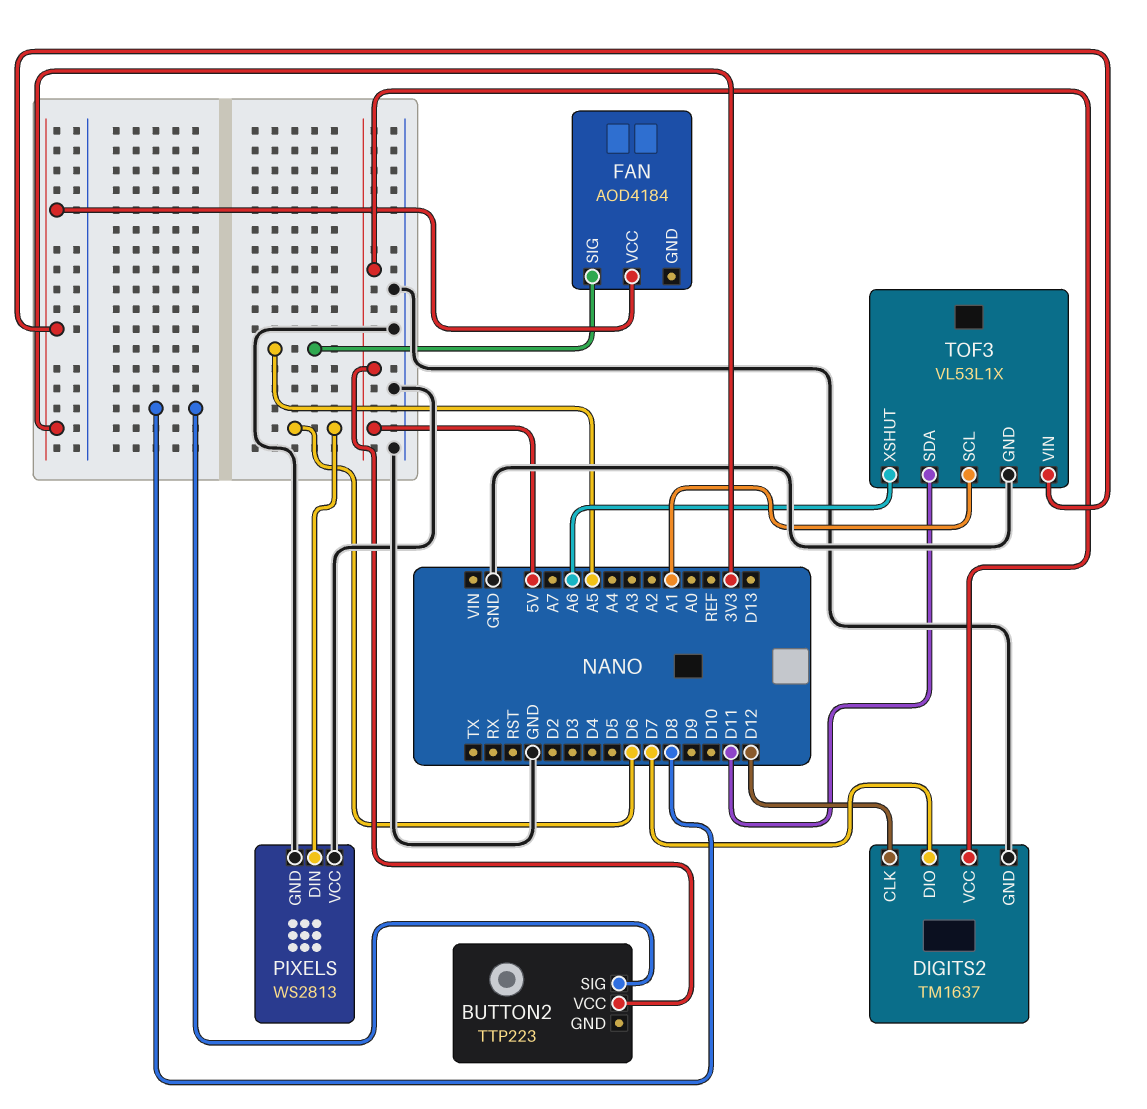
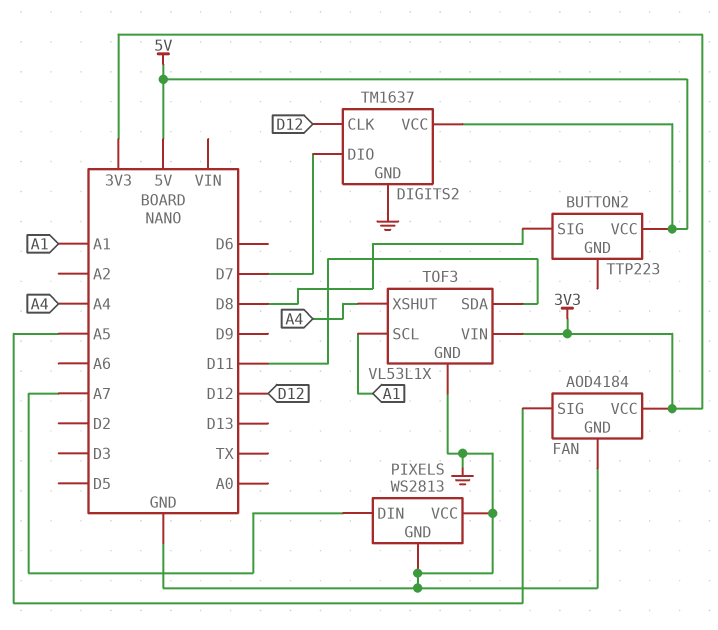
FAN pin GND: none -> GND
PIXELS pin DIN: D6 -> A7
TOF3 pin XSHUT: A6 -> A4

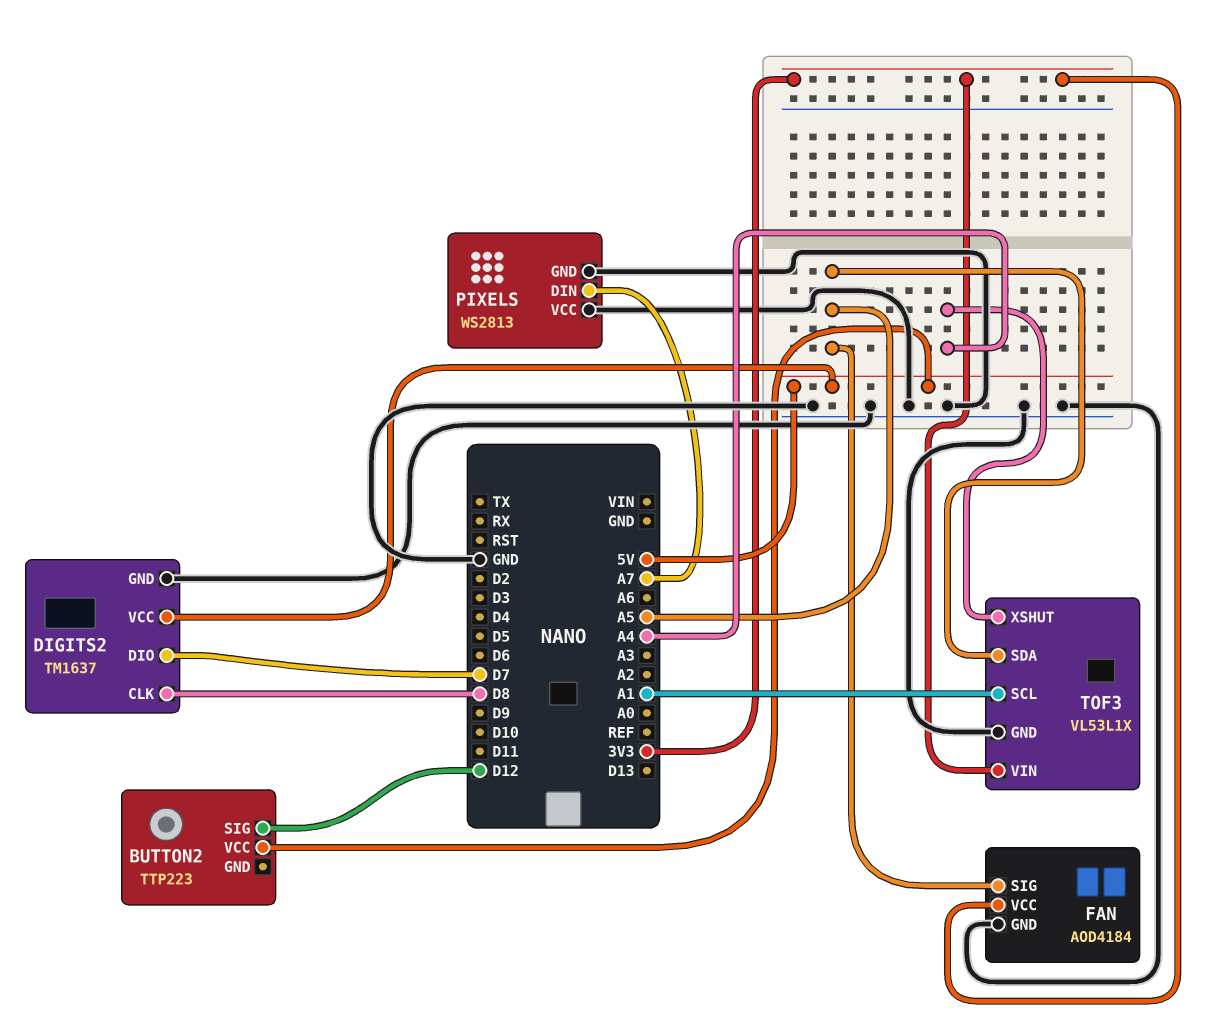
BUTTON2 pin SIG: D8 -> D12
DIGITS2 pin CLK: D12 -> D8
TOF3 pin SDA: D11 -> A5

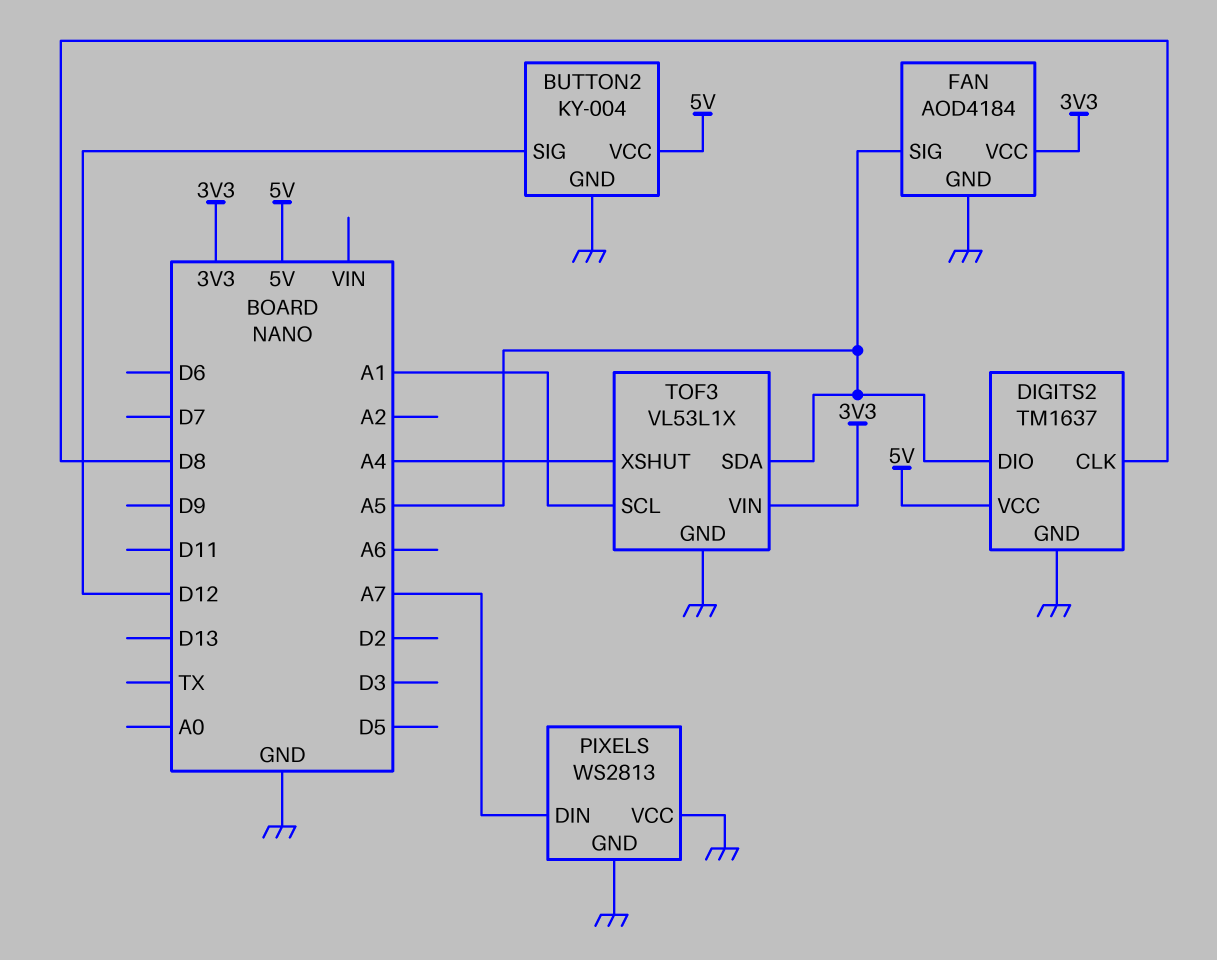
BUTTON2: TTP223 -> KY-004
BUTTON2 pin GND: none -> GND
DIGITS2 pin DIO: D7 -> A5

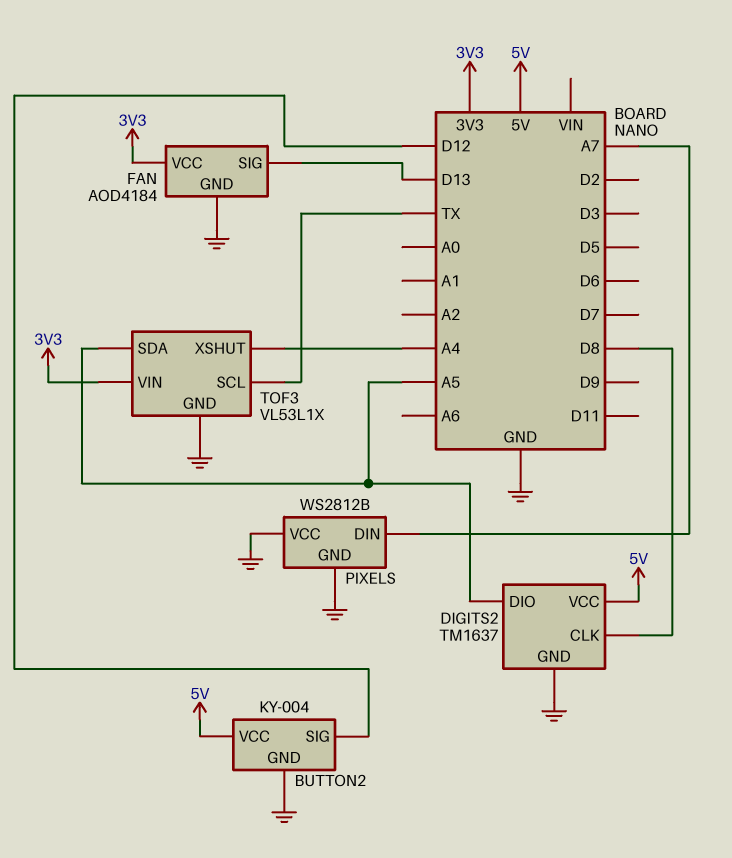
FAN pin SIG: A5 -> D13
PIXELS: WS2813 -> WS2812B
TOF3 pin SCL: A1 -> TX

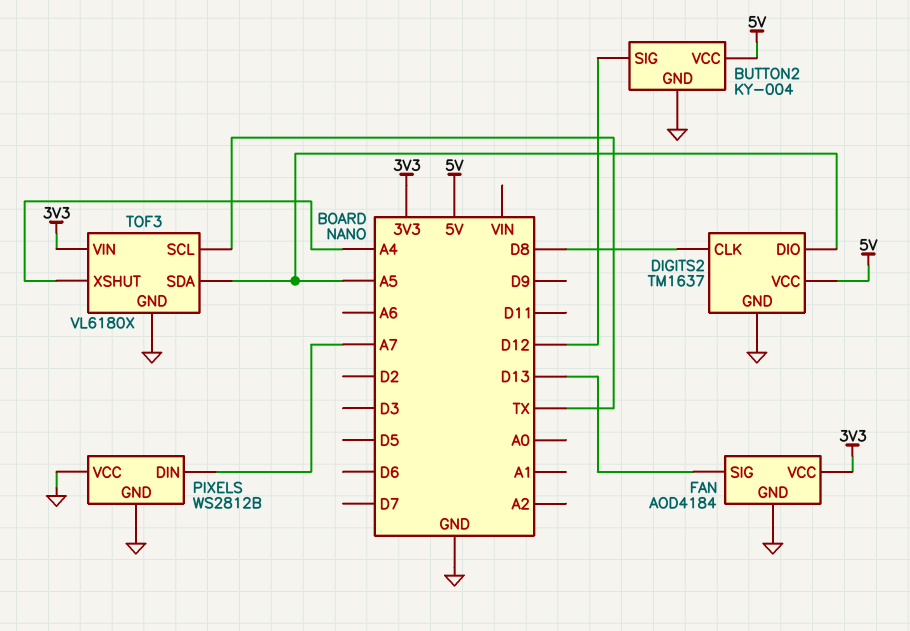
TOF3: VL53L1X -> VL6180X

